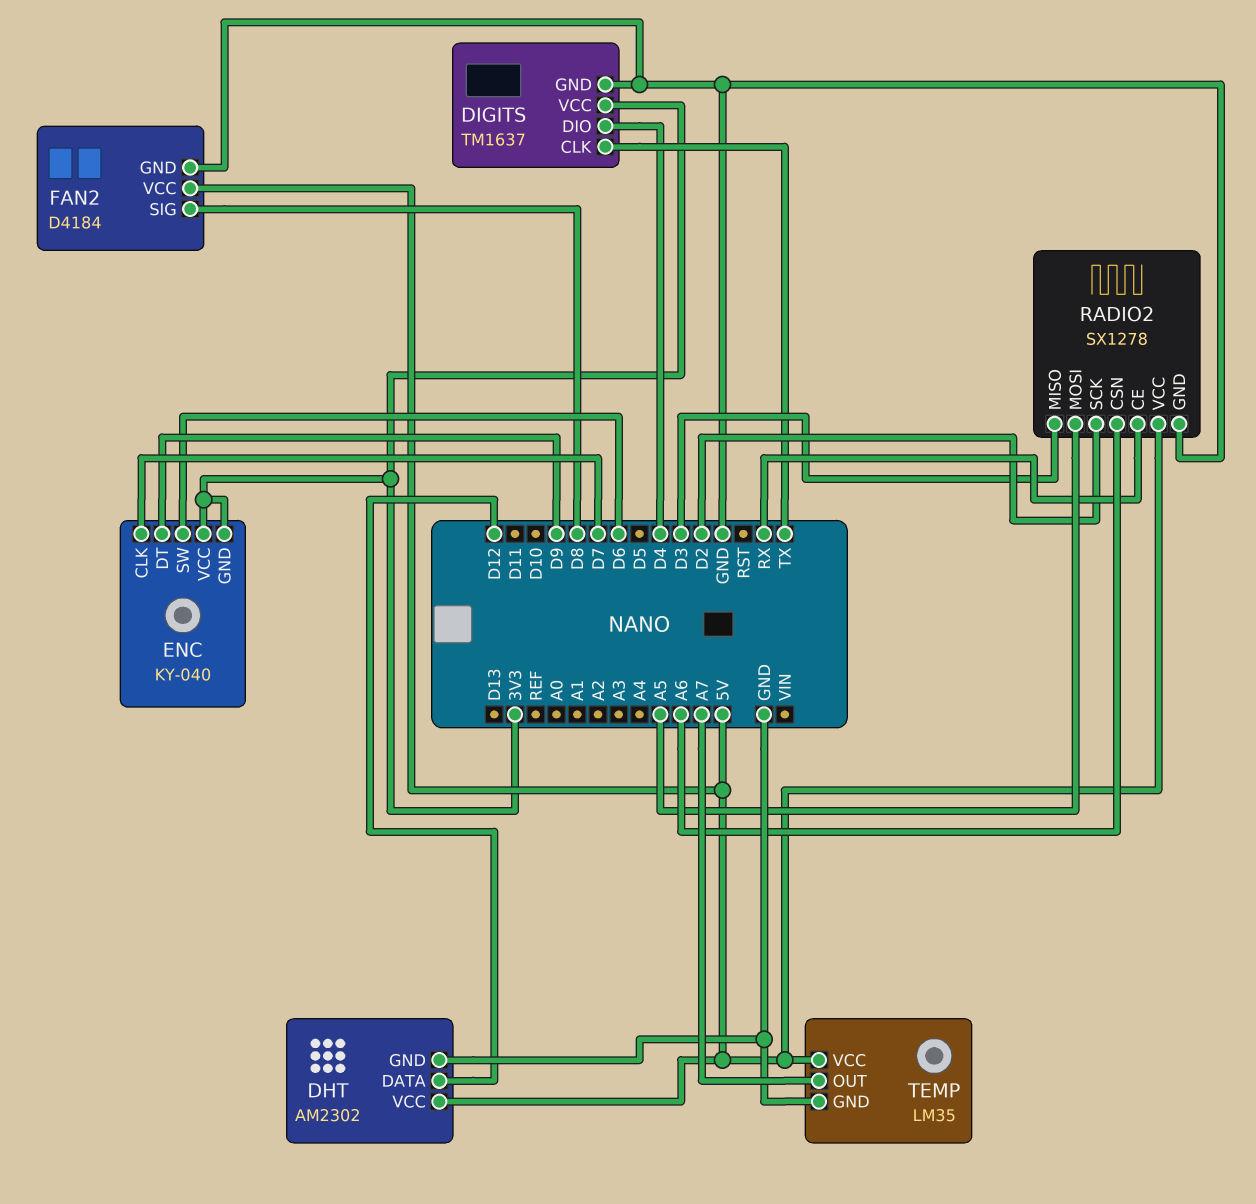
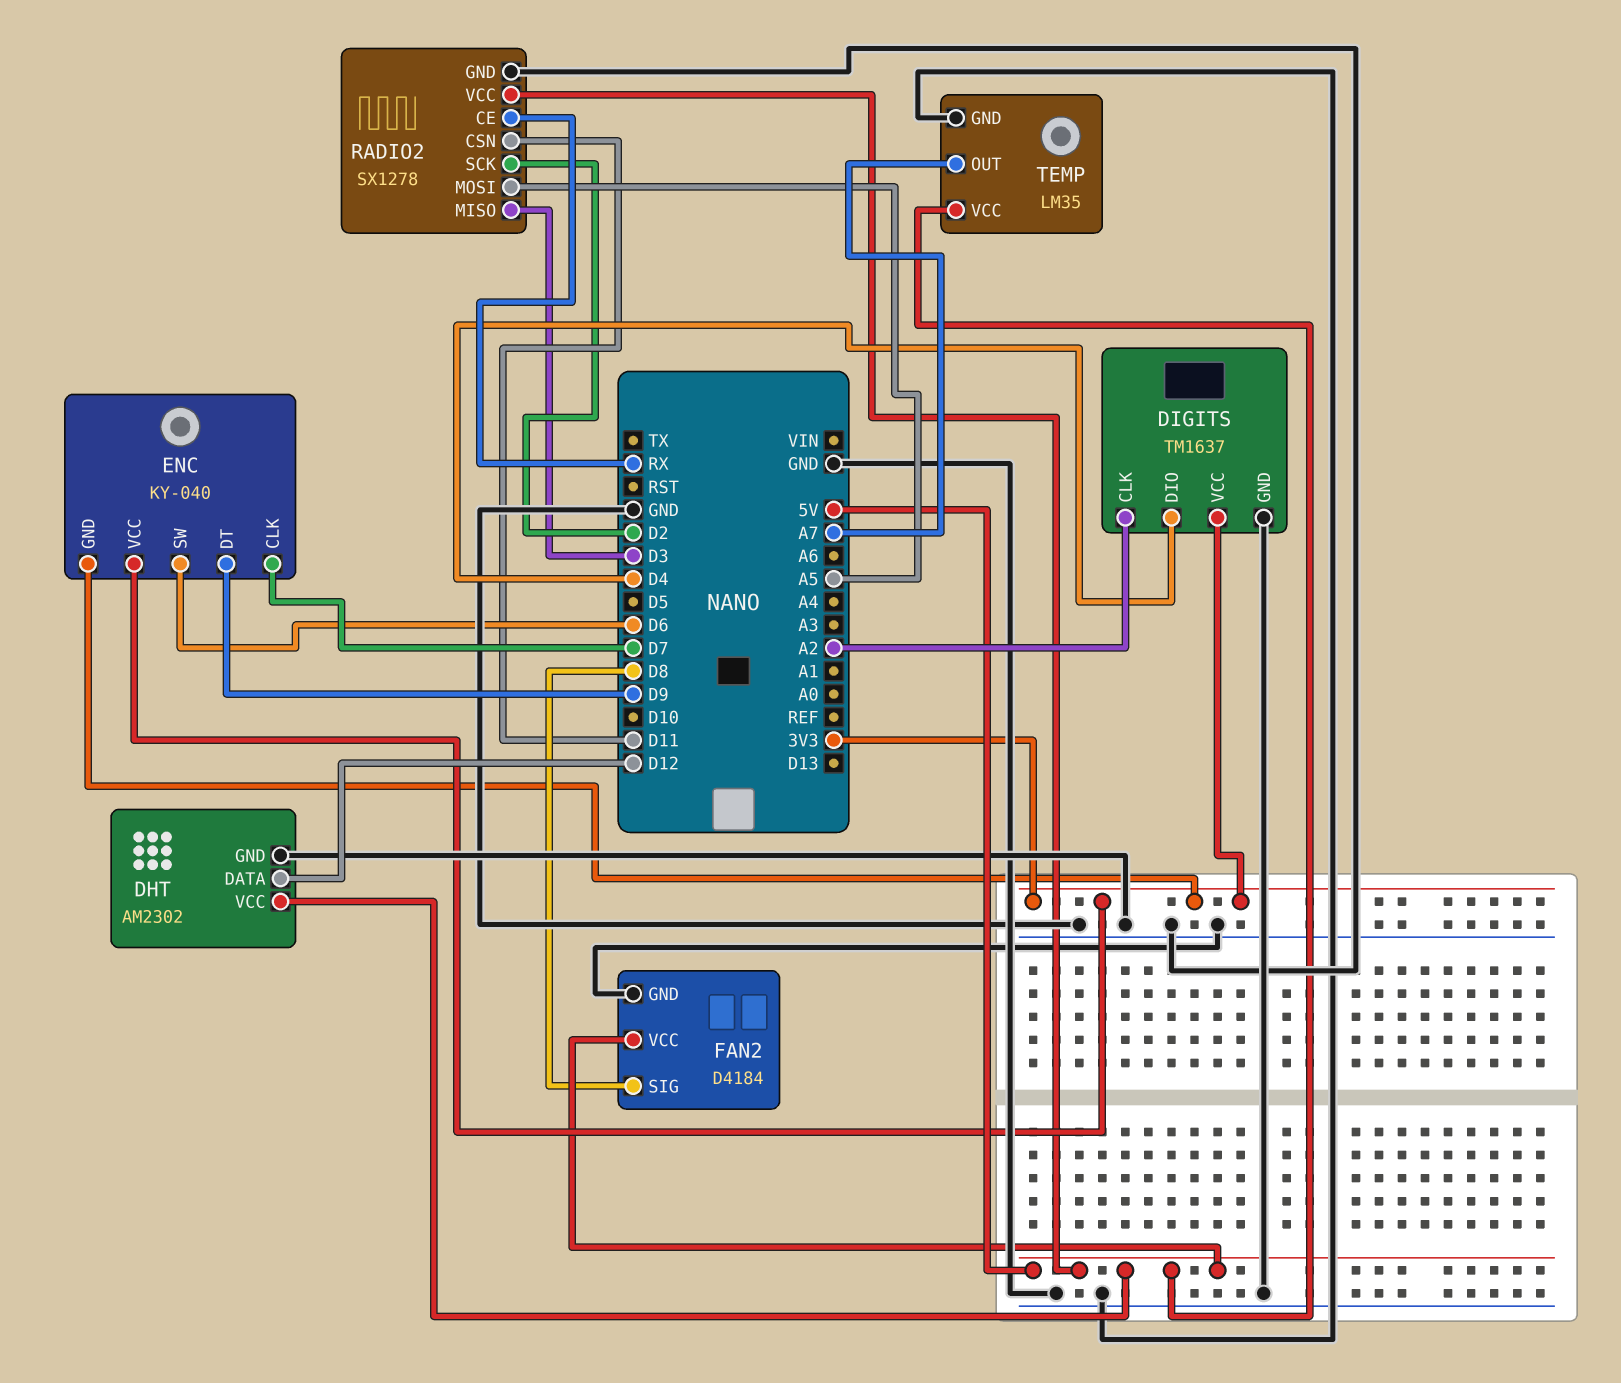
DIGITS pin CLK: TX -> A2
RADIO2 pin CSN: A6 -> D11

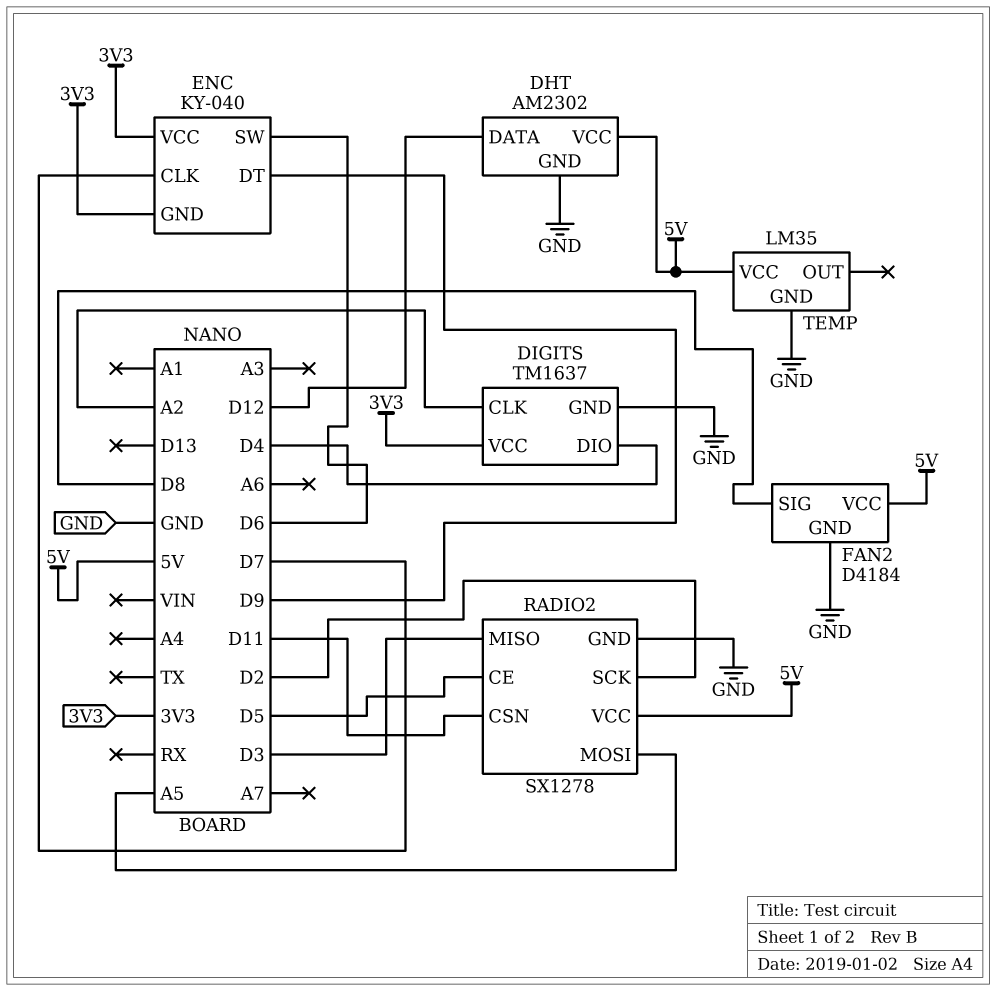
RADIO2 pin CE: RX -> D5
TEMP pin OUT: A7 -> none

